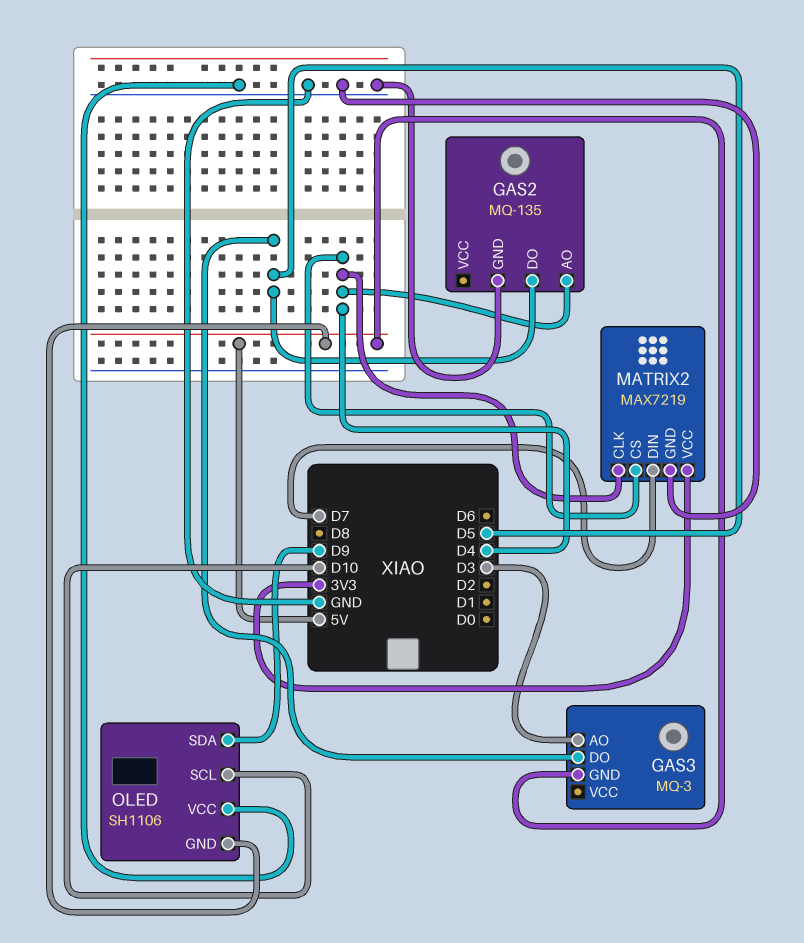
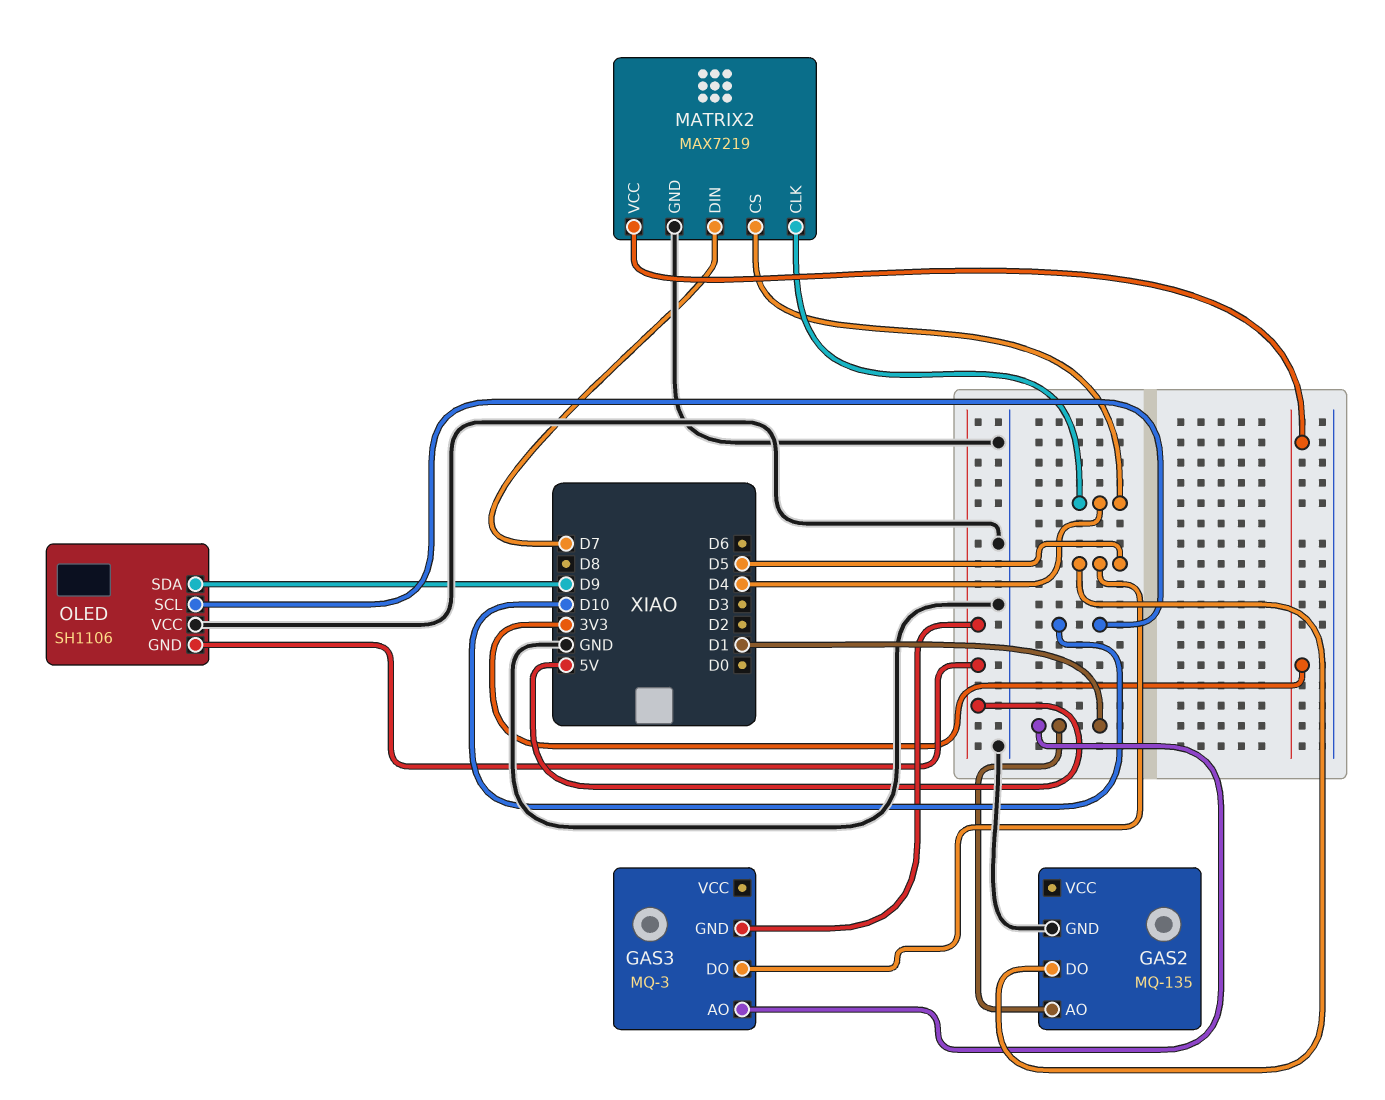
GAS2 pin AO: D4 -> D1
GAS3 pin AO: D3 -> D1

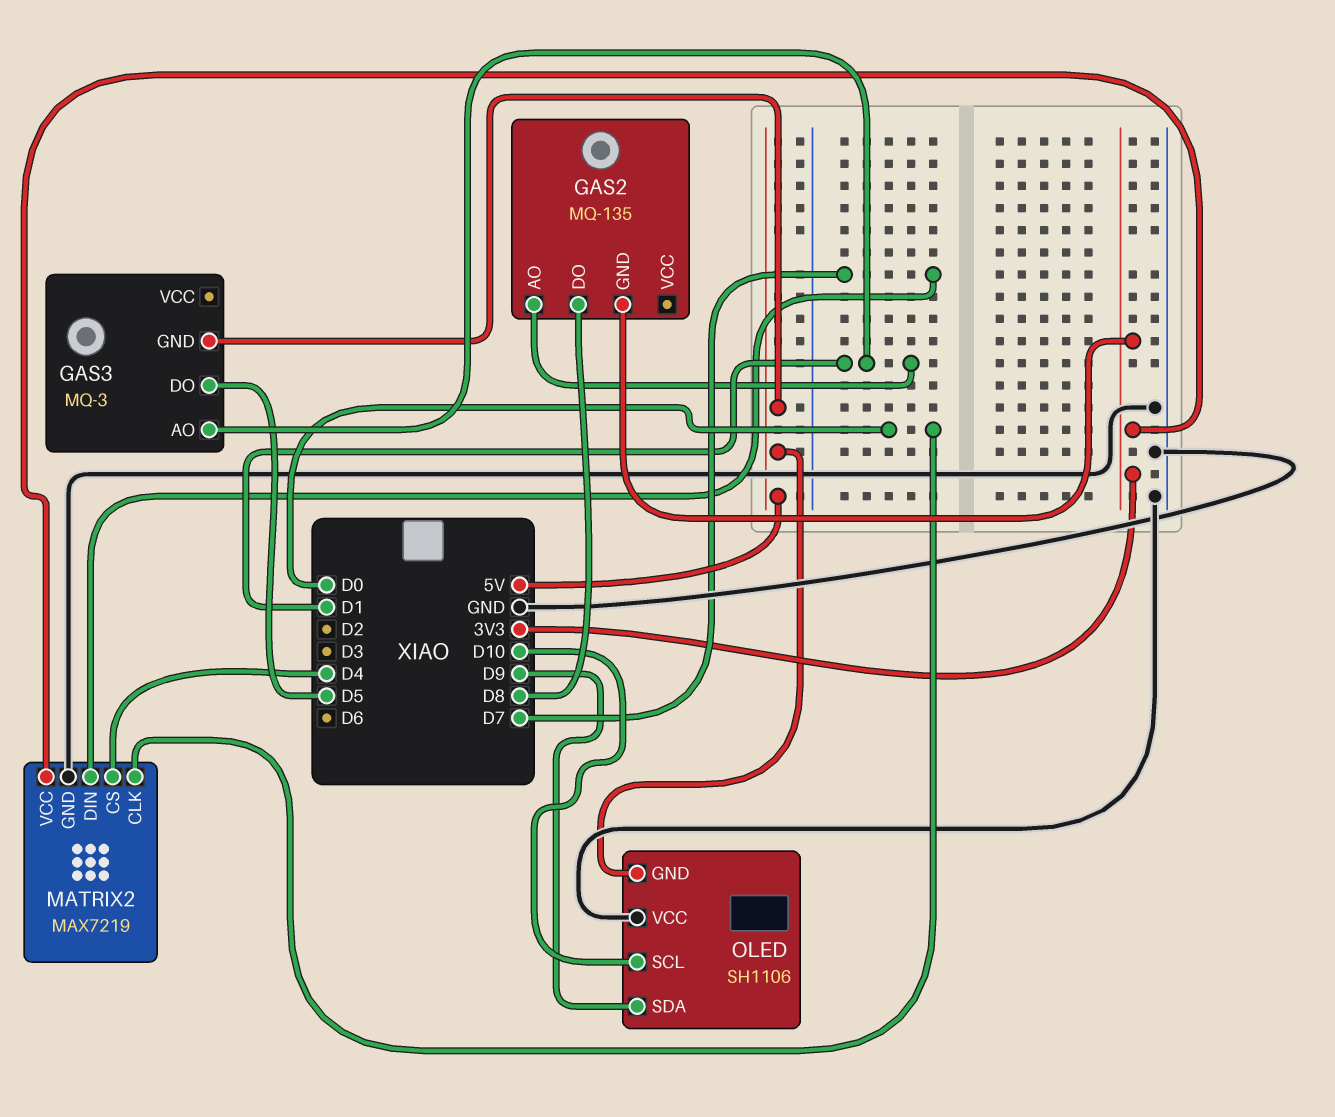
GAS2 pin DO: D5 -> D8
GAS2 pin GND: GND -> 3V3
MATRIX2 pin CLK: D4 -> D0

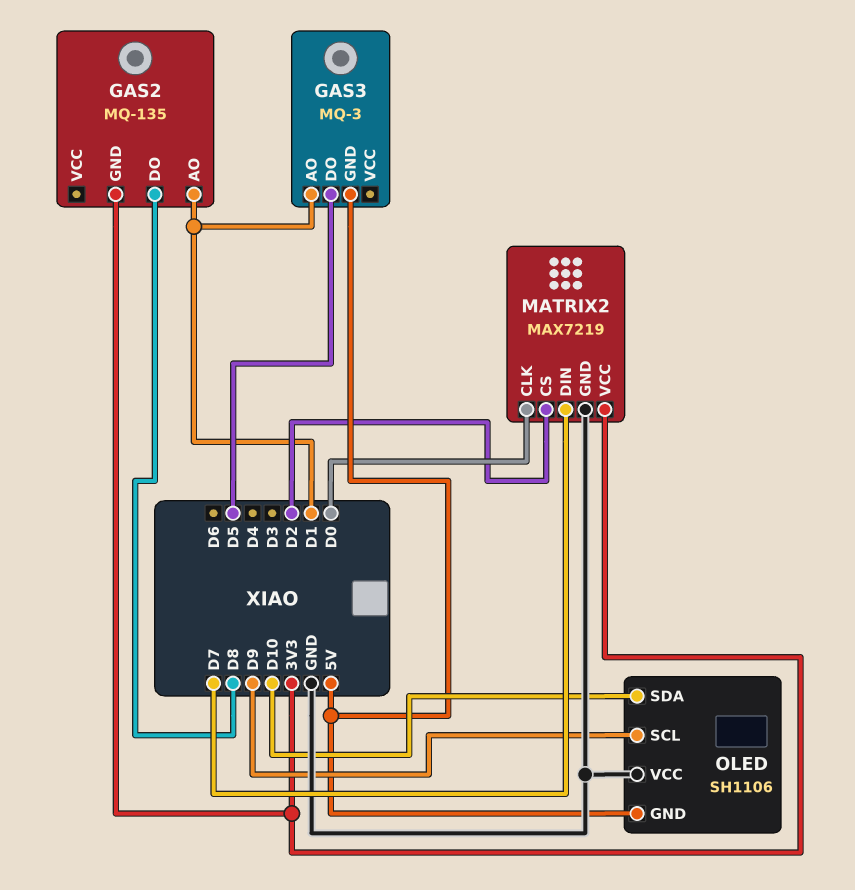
MATRIX2 pin CS: D4 -> D2
OLED pin SCL: D10 -> D9
OLED pin SDA: D9 -> D10

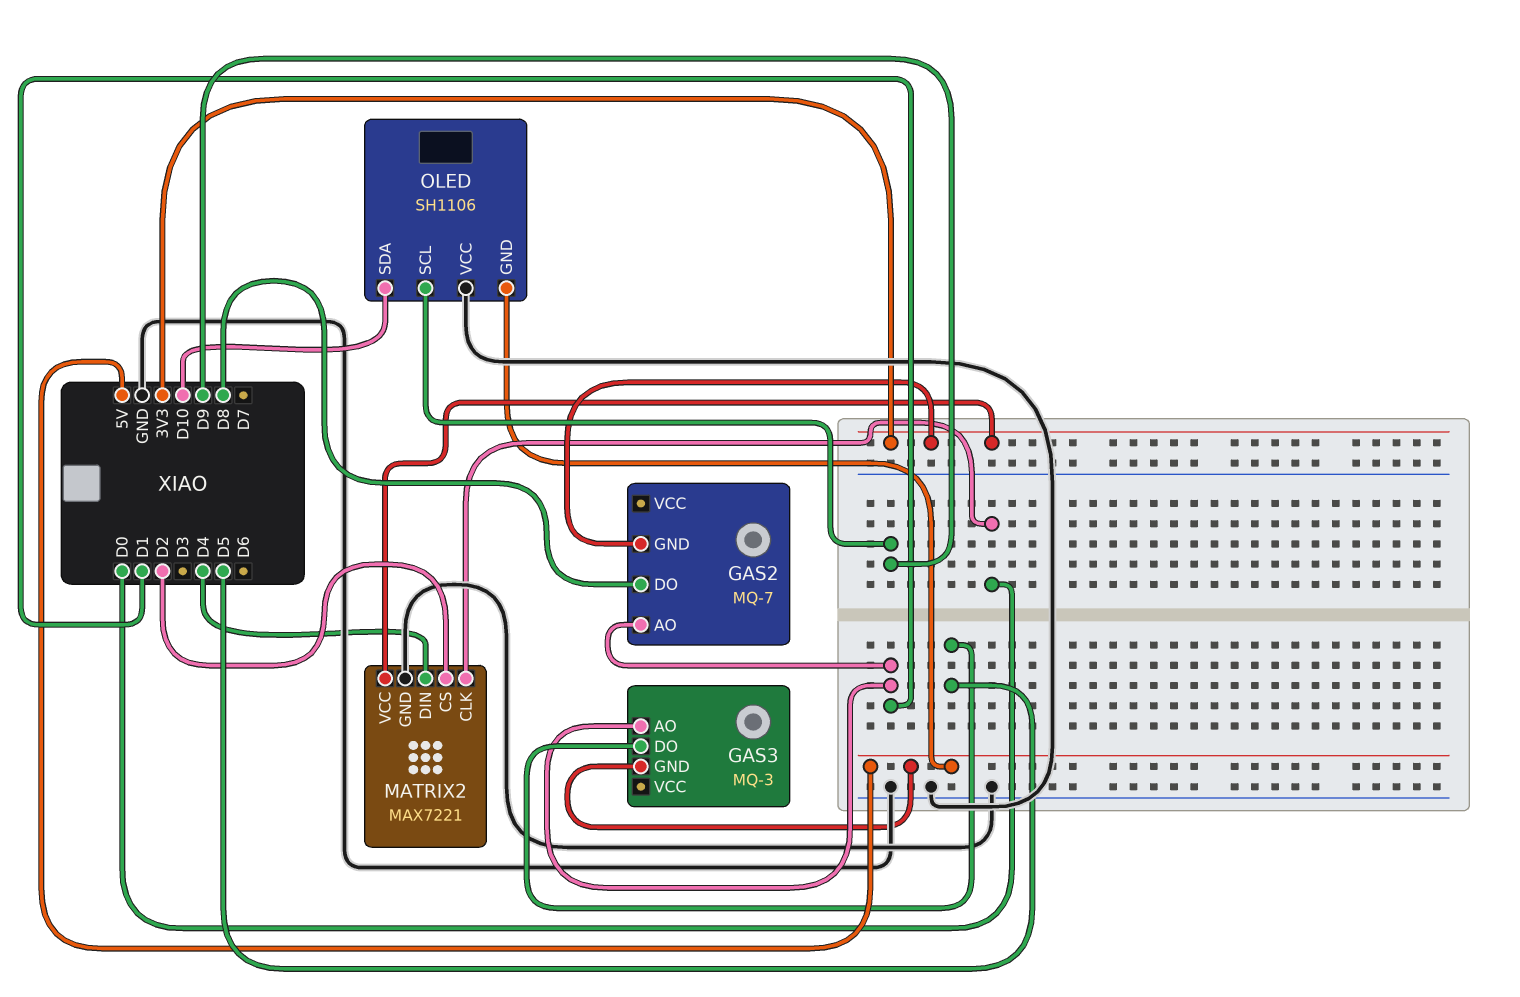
GAS2: MQ-135 -> MQ-7
MATRIX2: MAX7219 -> MAX7221
MATRIX2 pin DIN: D7 -> D4

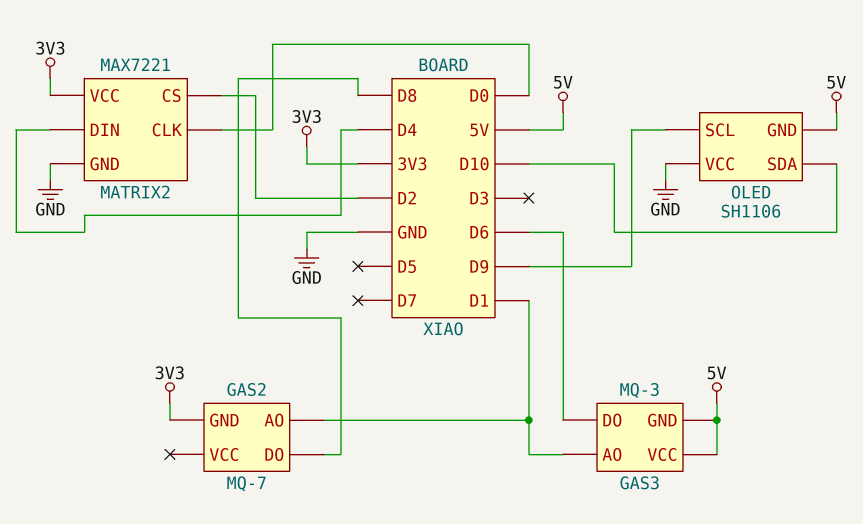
GAS3 pin DO: D5 -> D6
GAS3 pin VCC: none -> 5V

